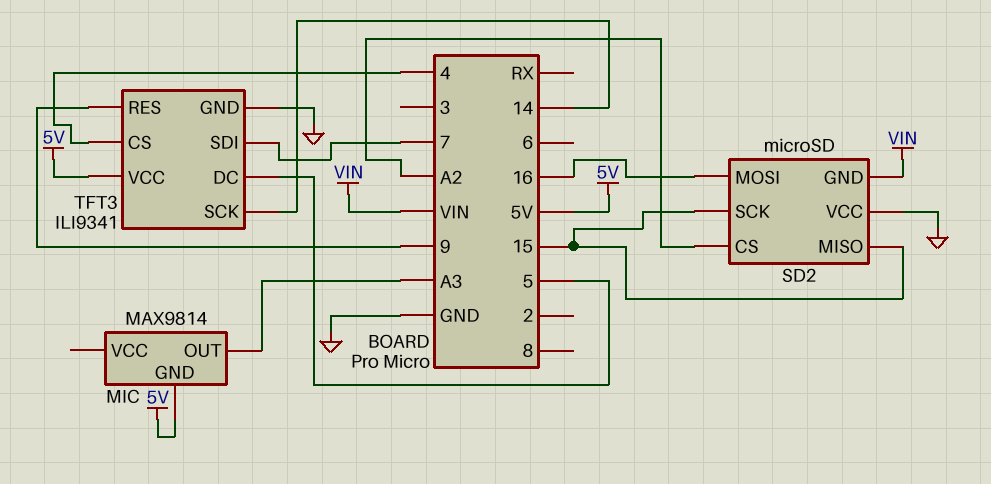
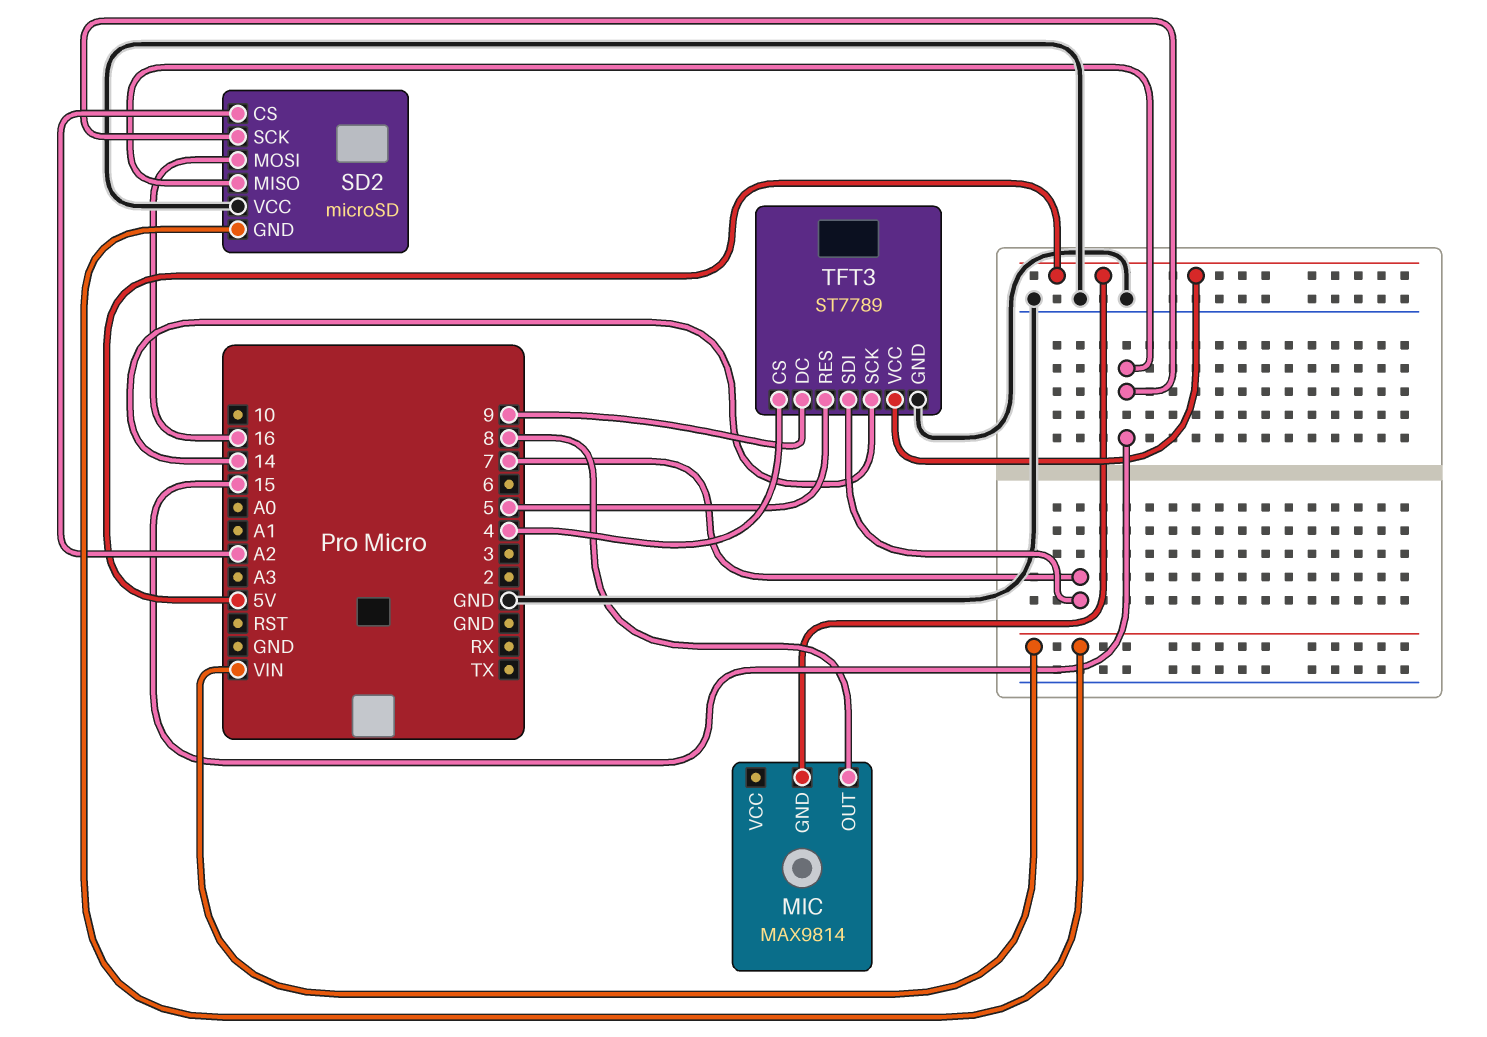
MIC pin OUT: A3 -> 8
TFT3: ILI9341 -> ST7789
TFT3 pin DC: 5 -> 9
TFT3 pin RES: 9 -> 5

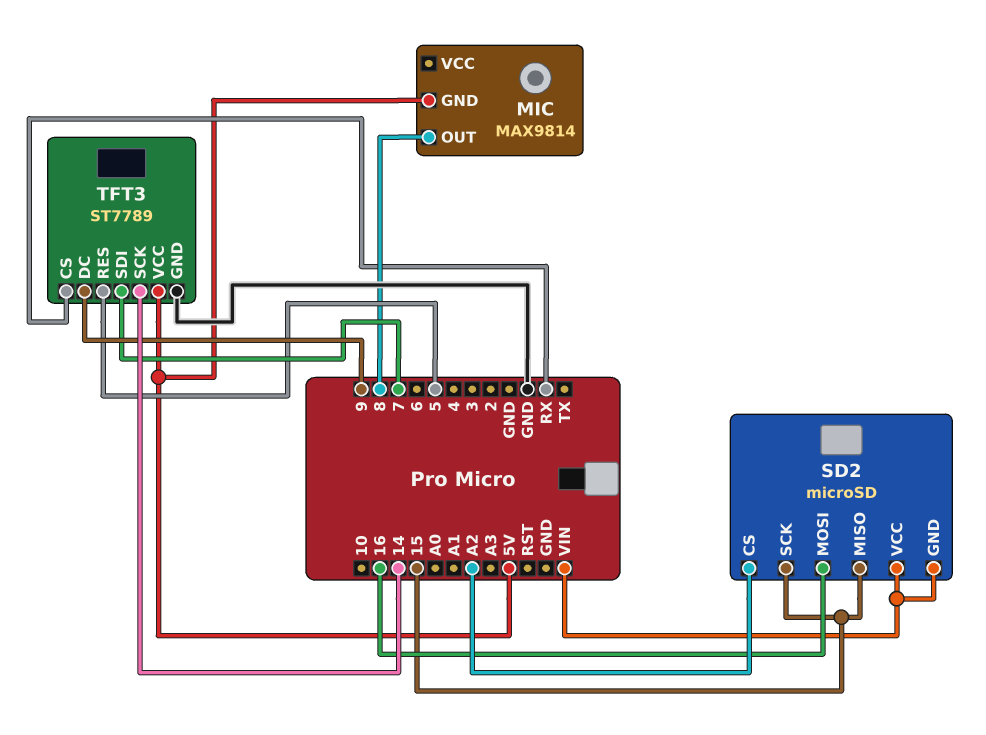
SD2 pin VCC: GND -> VIN
TFT3 pin CS: 4 -> RX

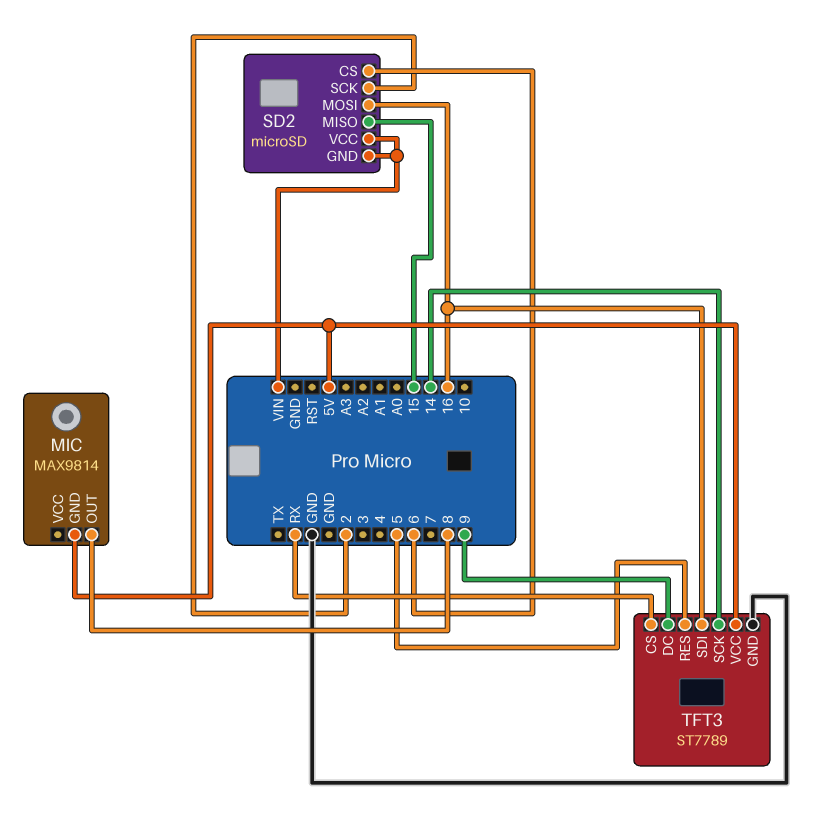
SD2 pin CS: A2 -> 6
SD2 pin SCK: 15 -> 2
TFT3 pin SDI: 7 -> 16

